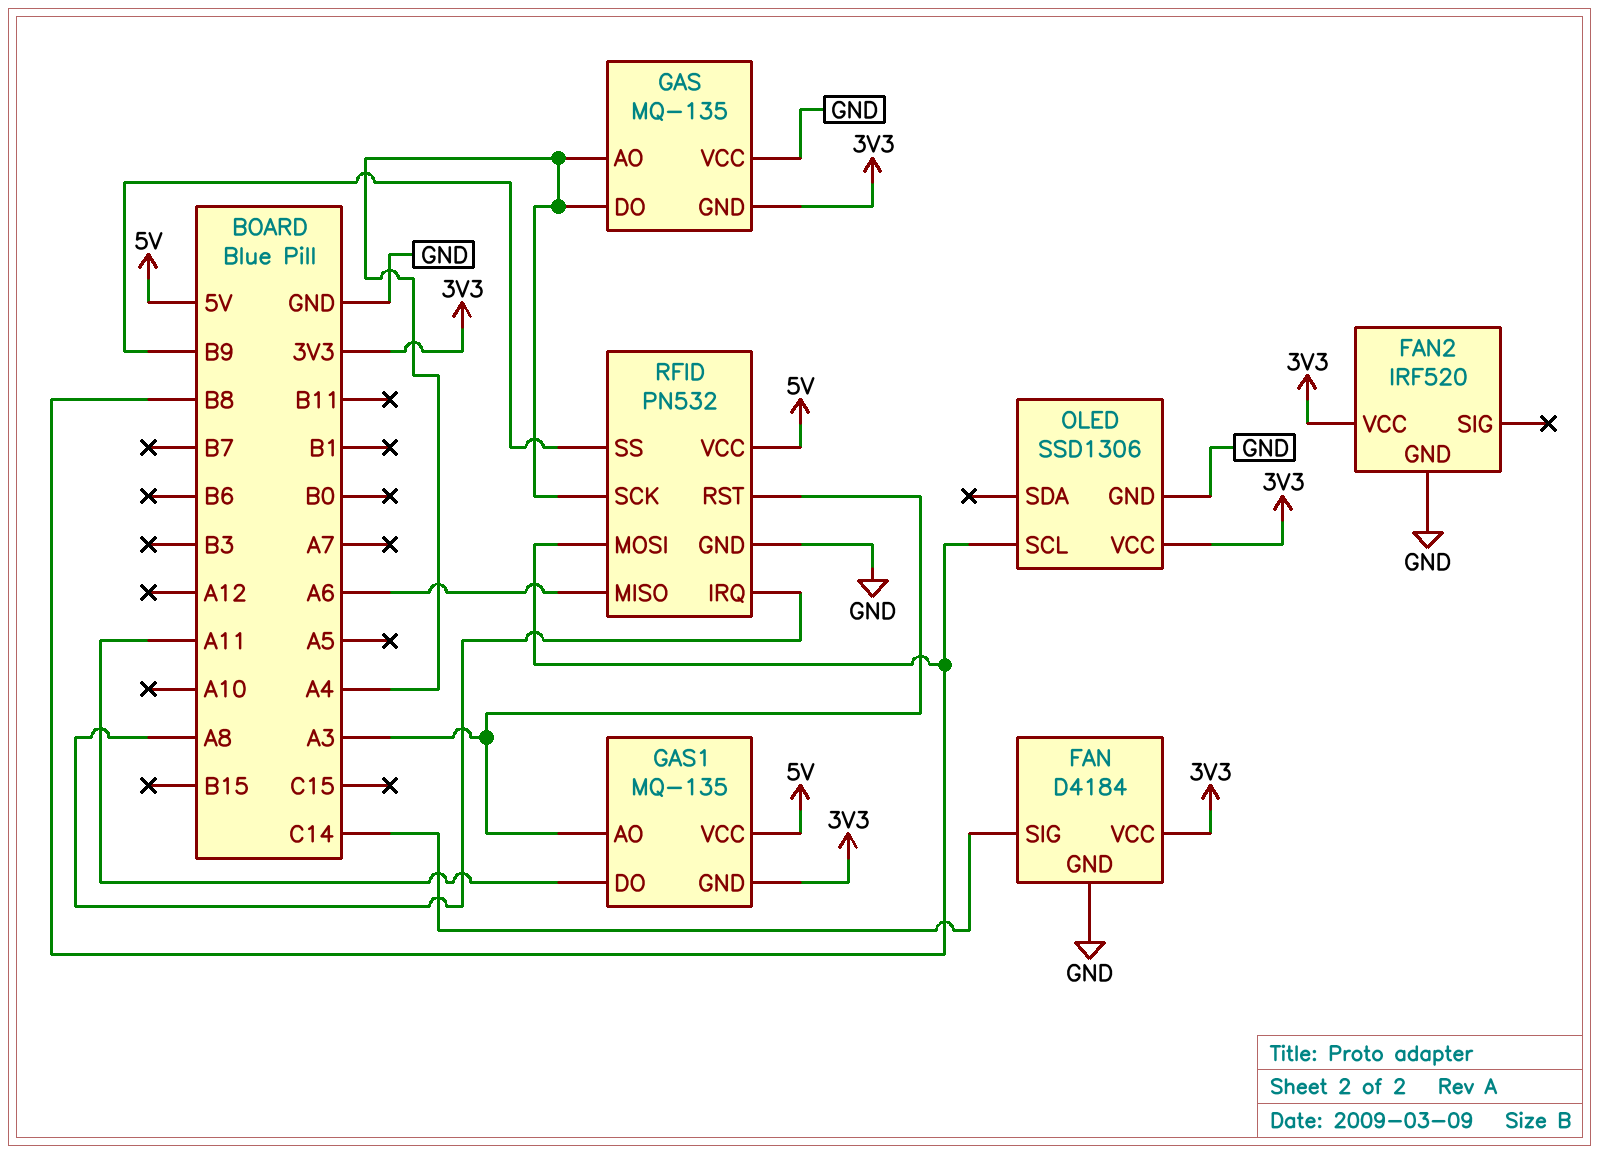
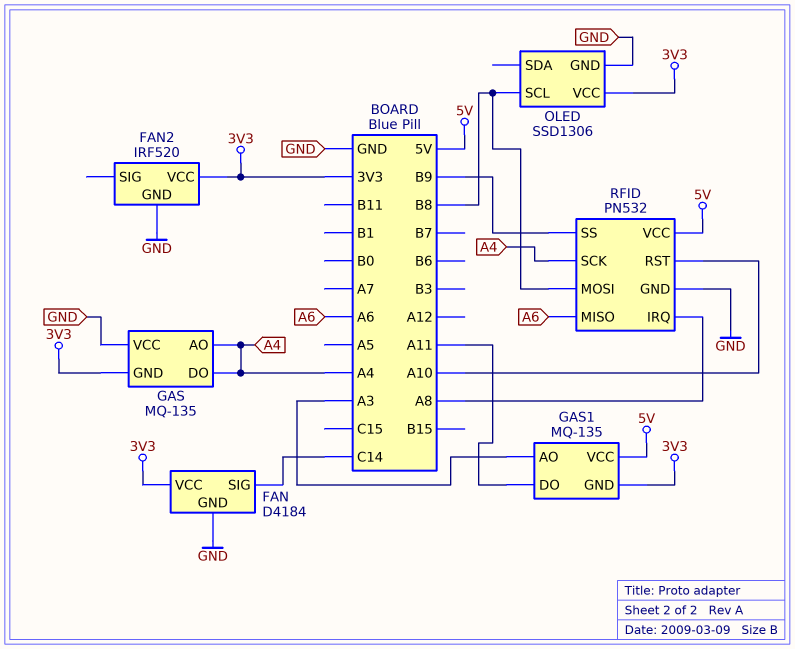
RFID pin RST: A3 -> A10

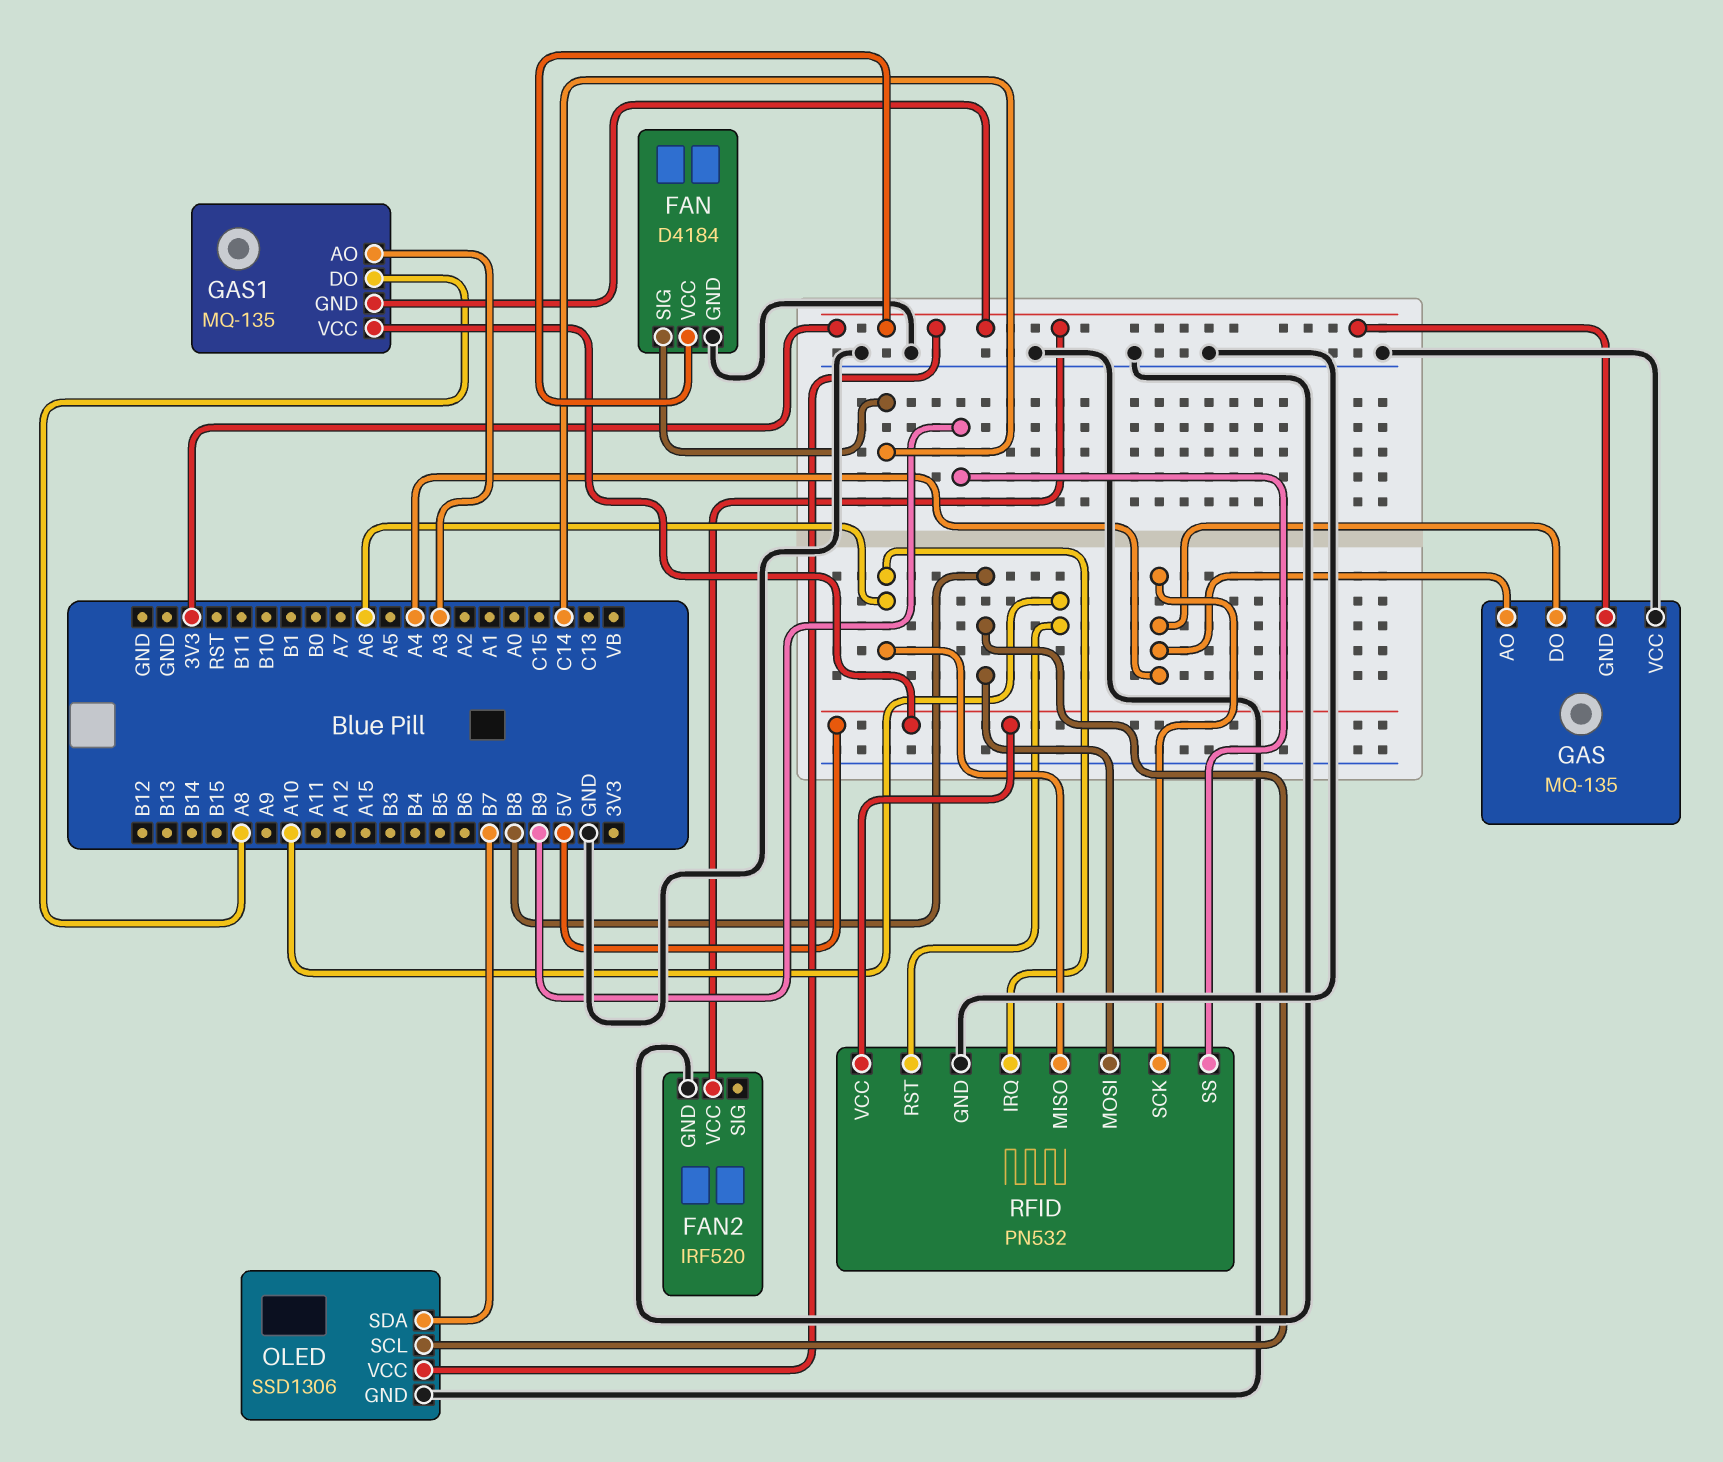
GAS1 pin DO: A11 -> A8
OLED pin SDA: none -> B7
RFID pin IRQ: A8 -> A6

